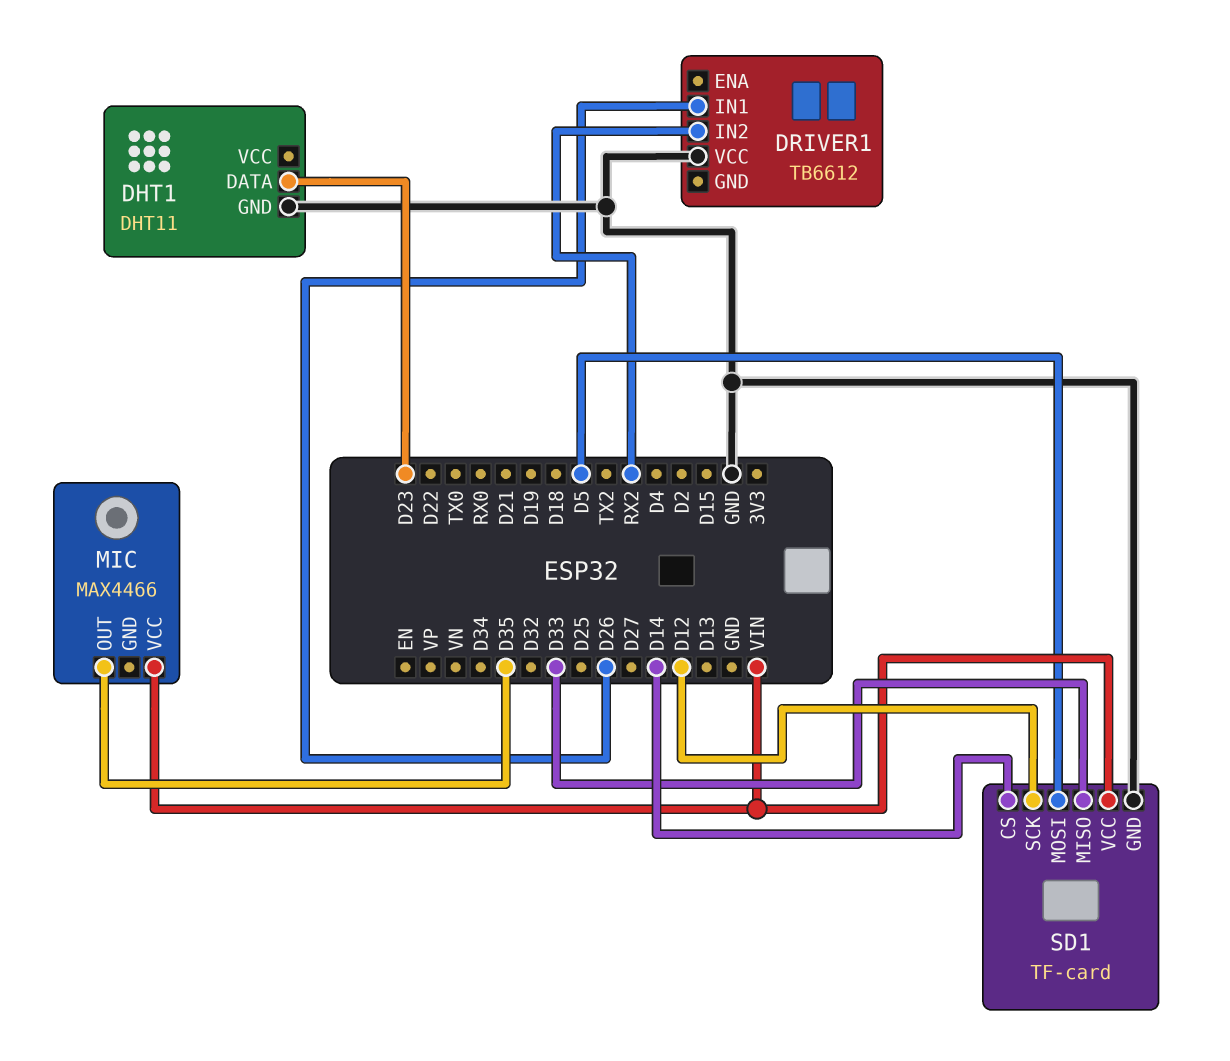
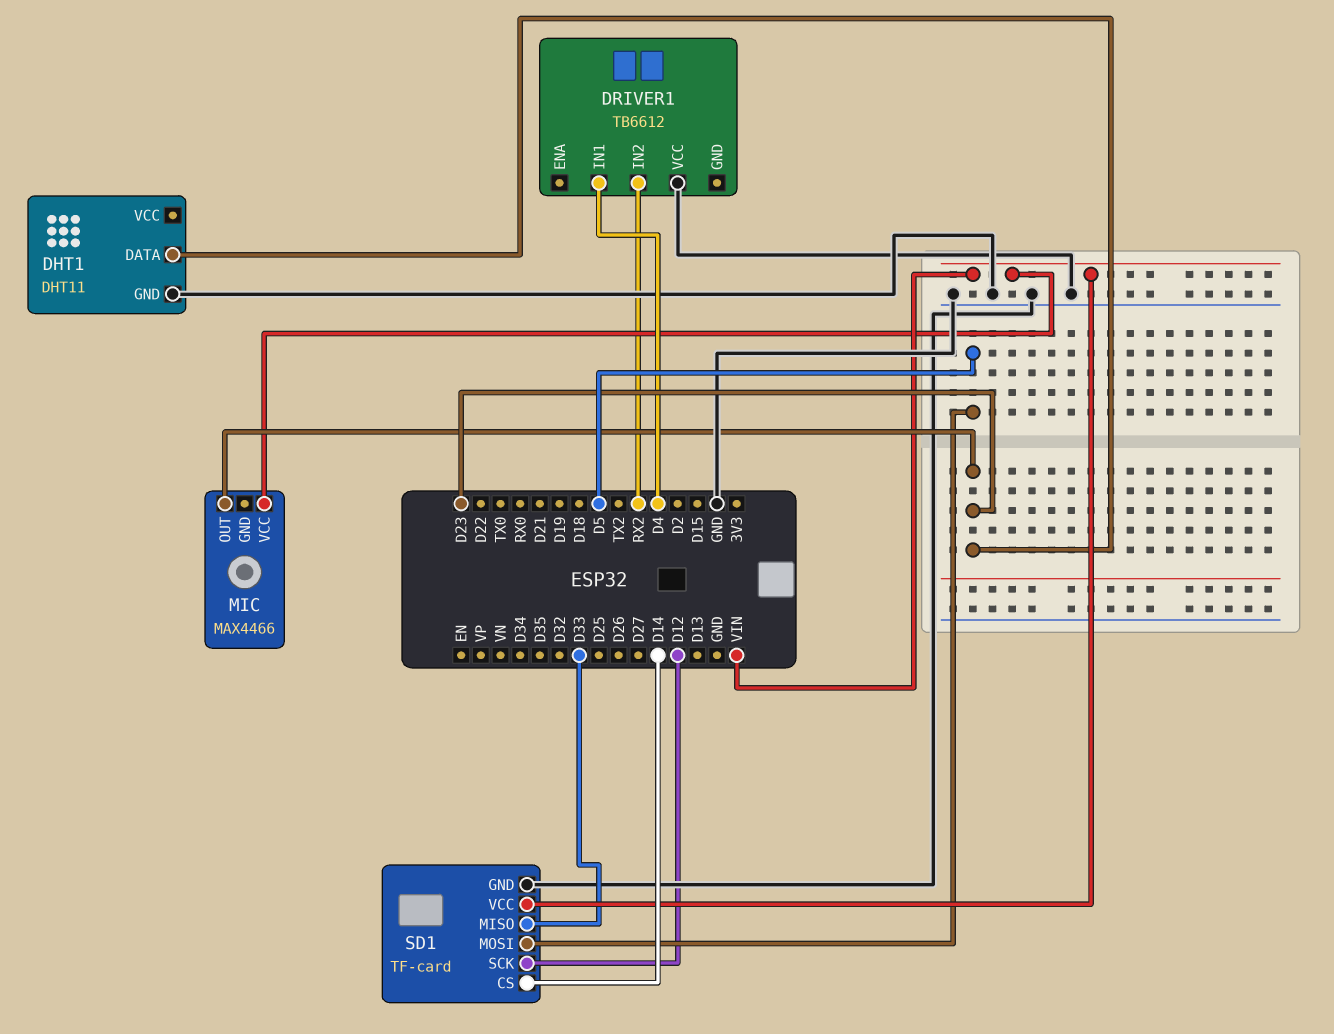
DRIVER1 pin IN1: D26 -> D4
MIC pin OUT: D35 -> D23

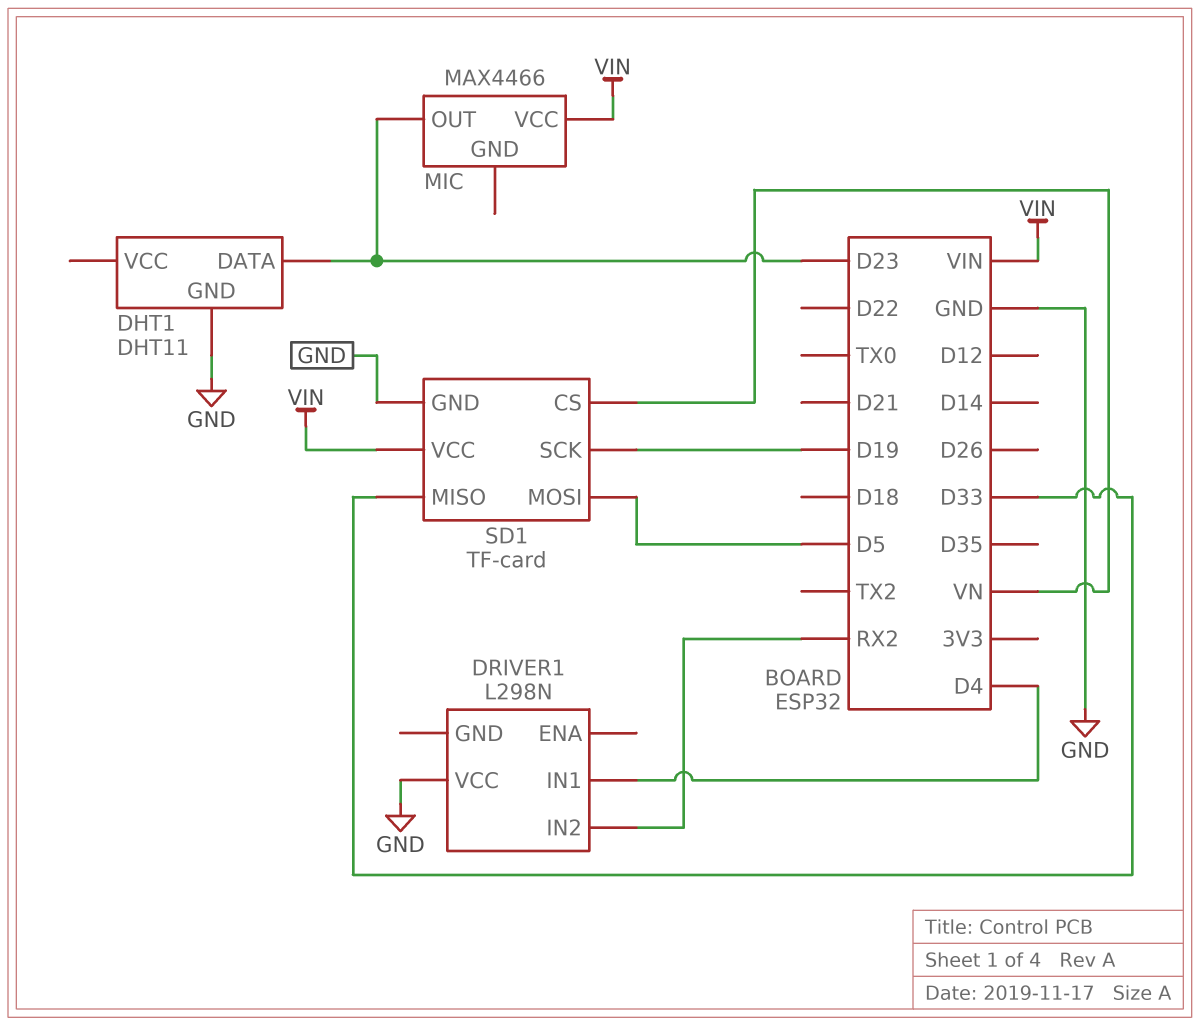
DRIVER1: TB6612 -> L298N
SD1 pin CS: D14 -> VN
SD1 pin SCK: D12 -> D19

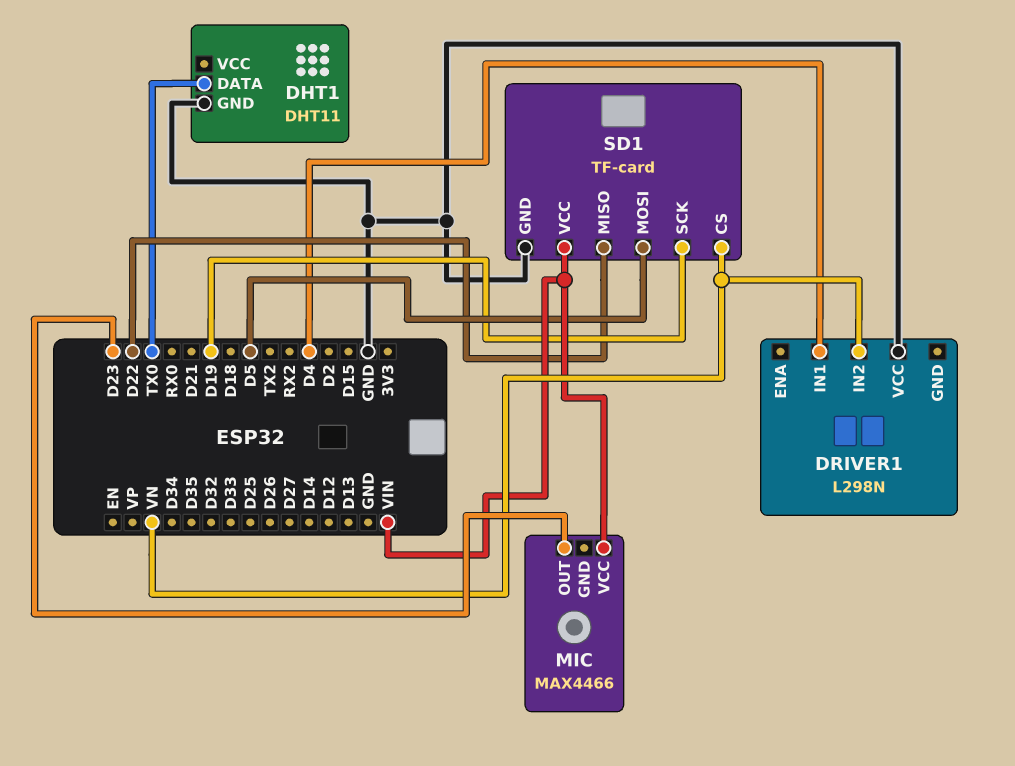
DHT1 pin DATA: D23 -> TX0
DRIVER1 pin IN2: RX2 -> VN
SD1 pin MISO: D33 -> D22

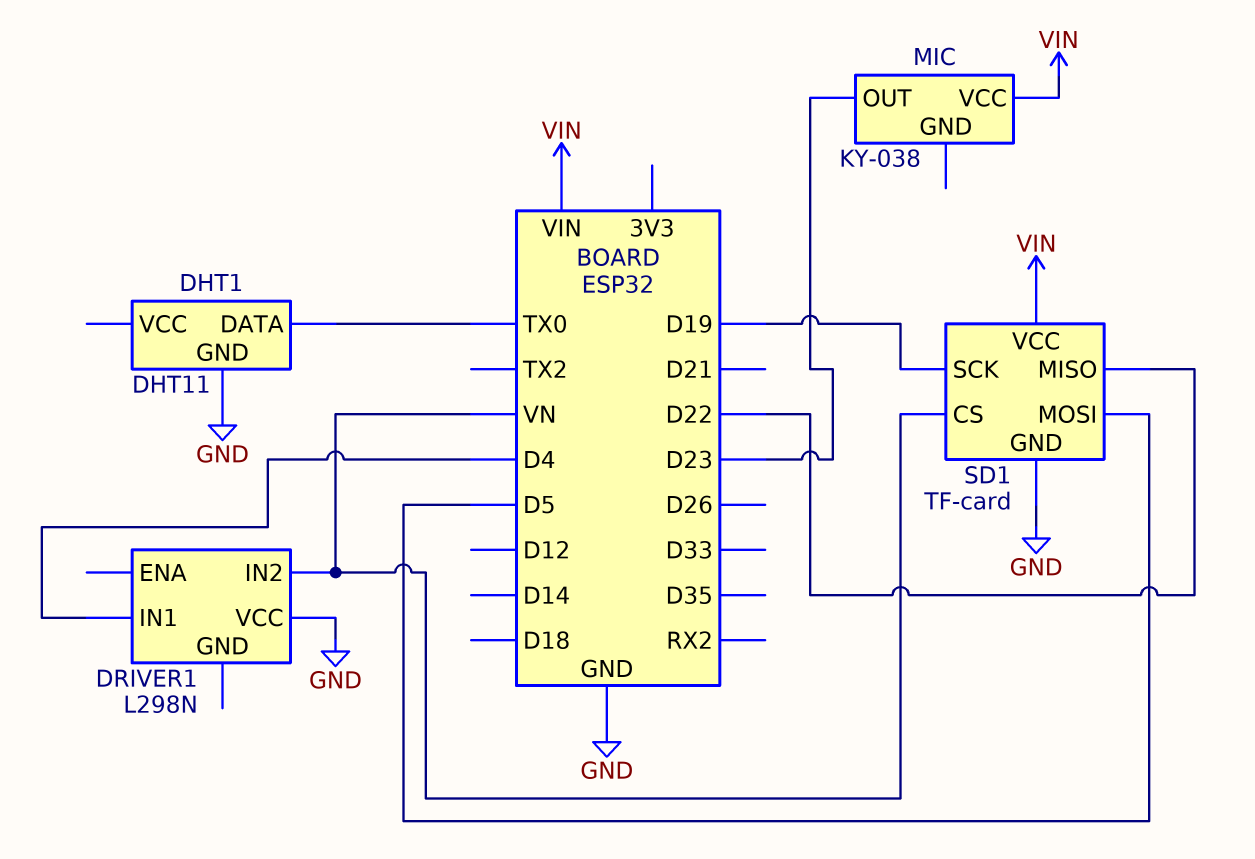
MIC: MAX4466 -> KY-038

